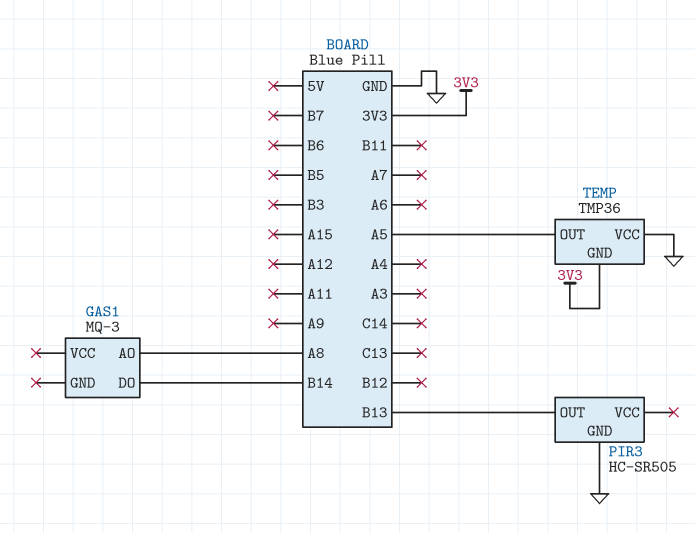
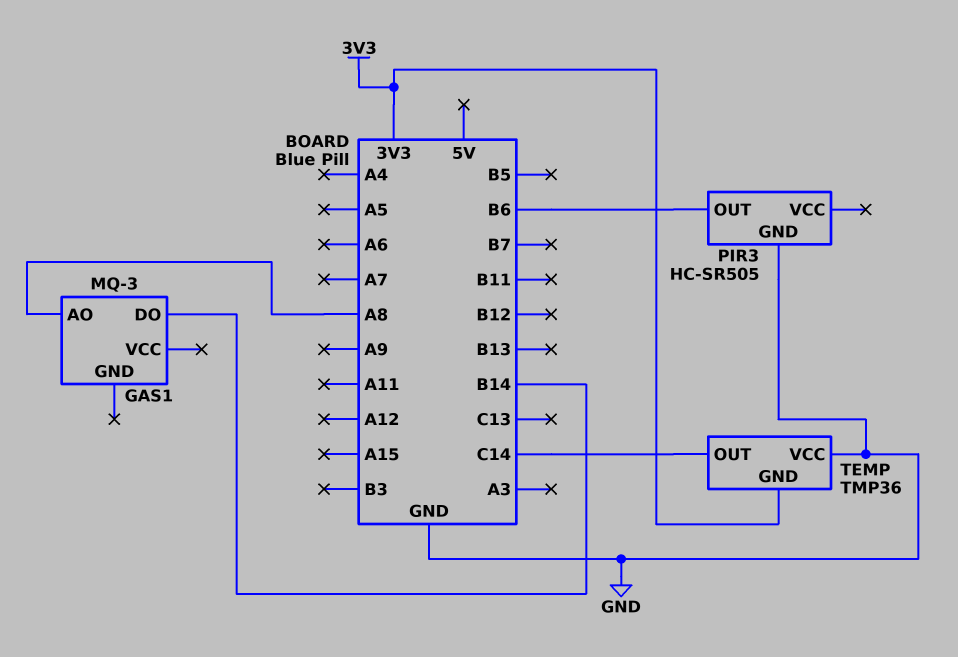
PIR3 pin OUT: B13 -> B6
TEMP pin OUT: A5 -> C14

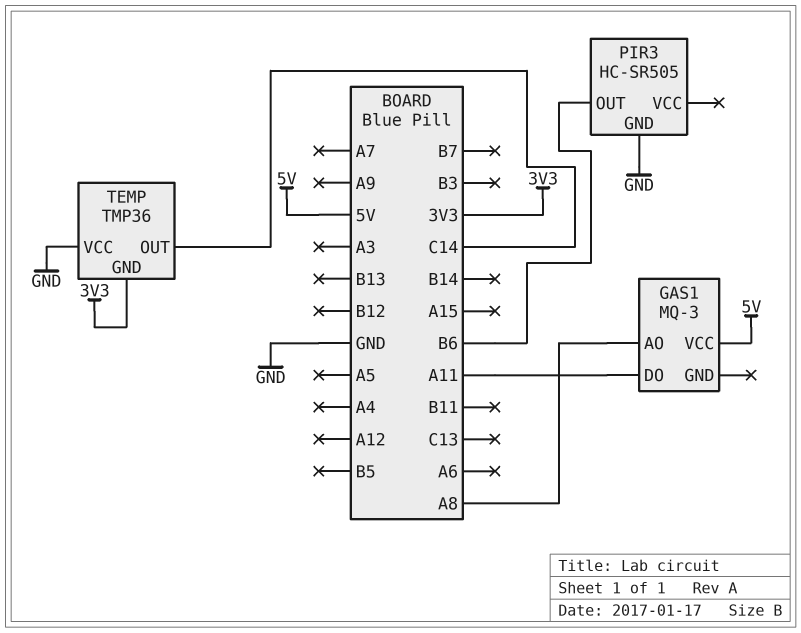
GAS1 pin DO: B14 -> A11
GAS1 pin VCC: none -> 5V

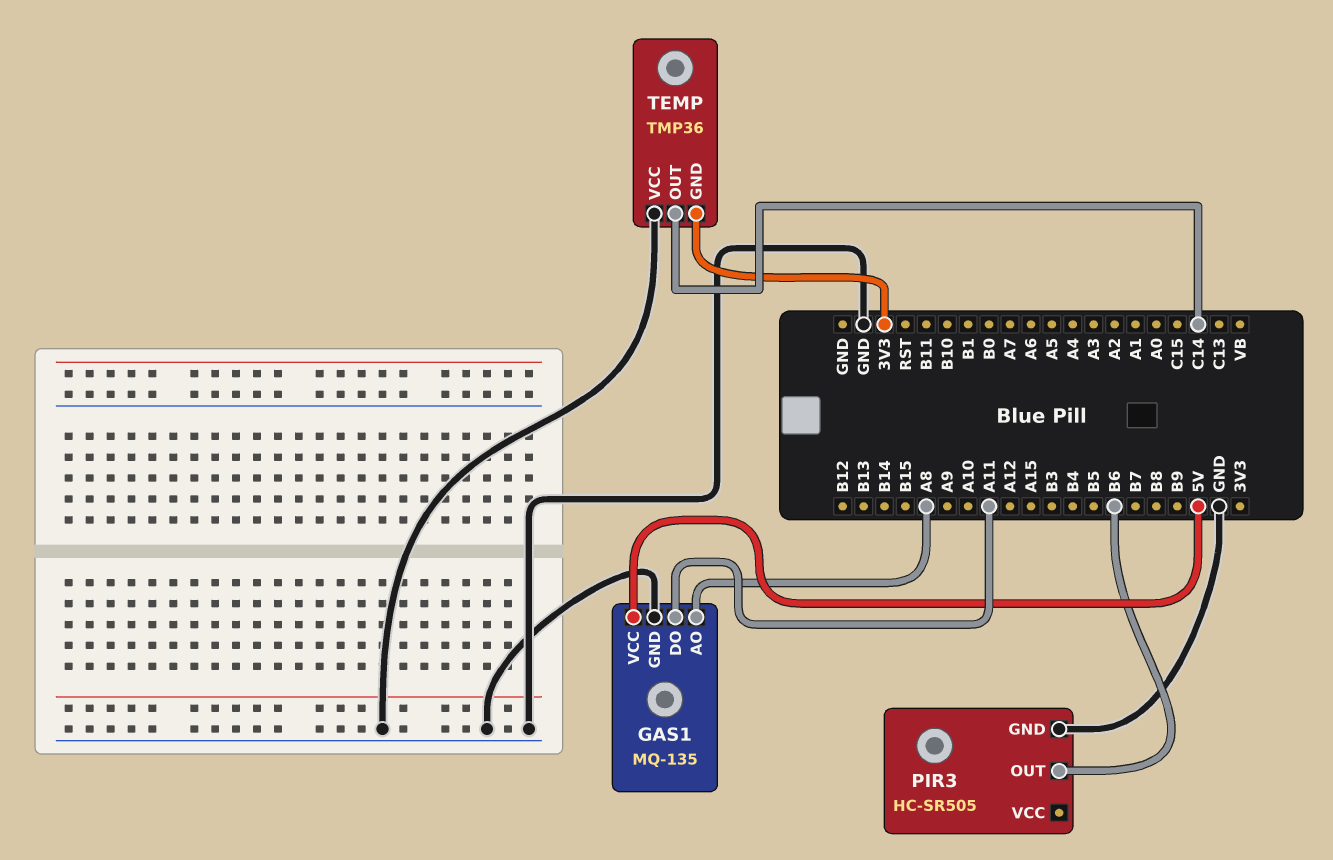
GAS1: MQ-3 -> MQ-135
GAS1 pin GND: none -> GND

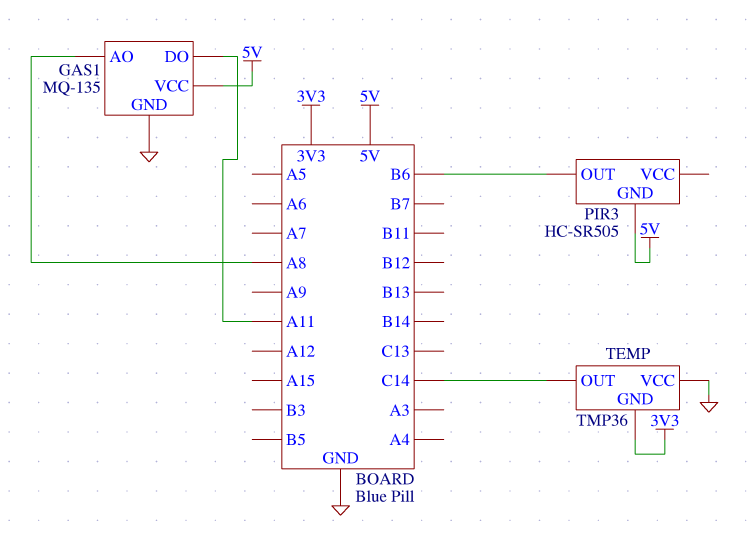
PIR3 pin GND: GND -> 5V

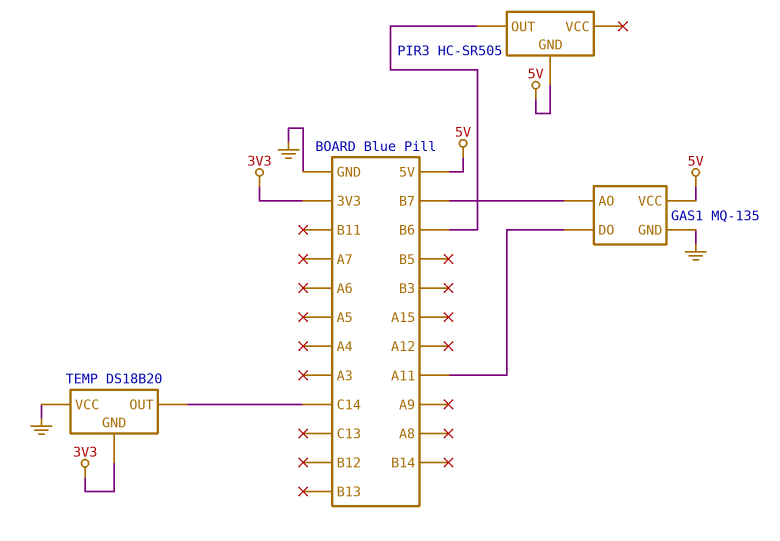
GAS1 pin AO: A8 -> B7
TEMP: TMP36 -> DS18B20

